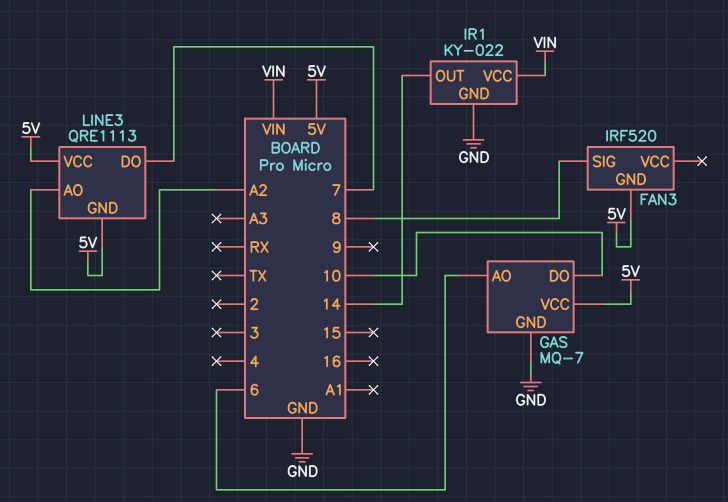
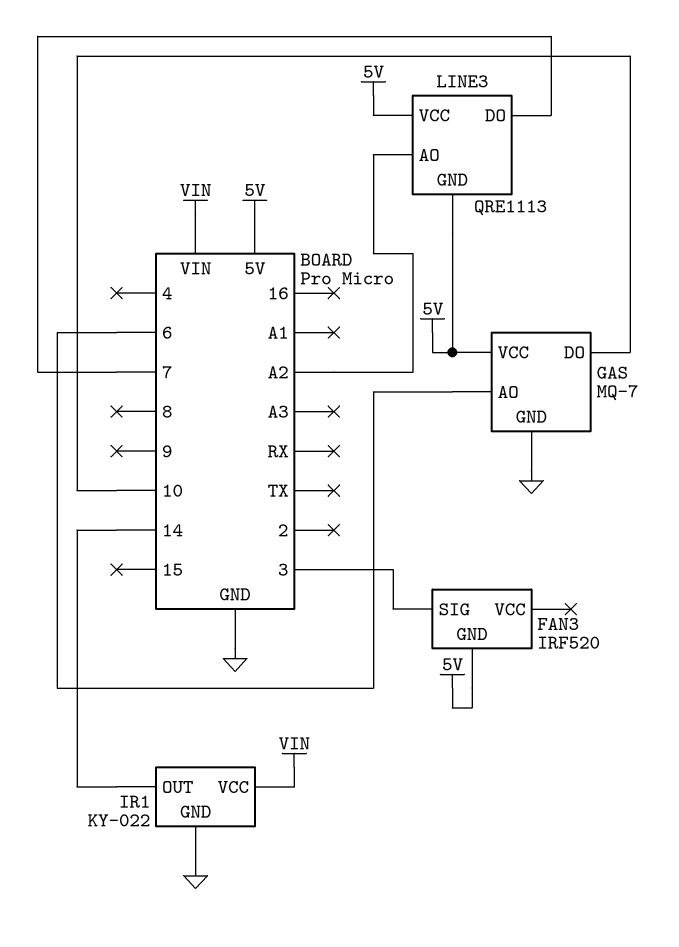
FAN3 pin SIG: 8 -> 3

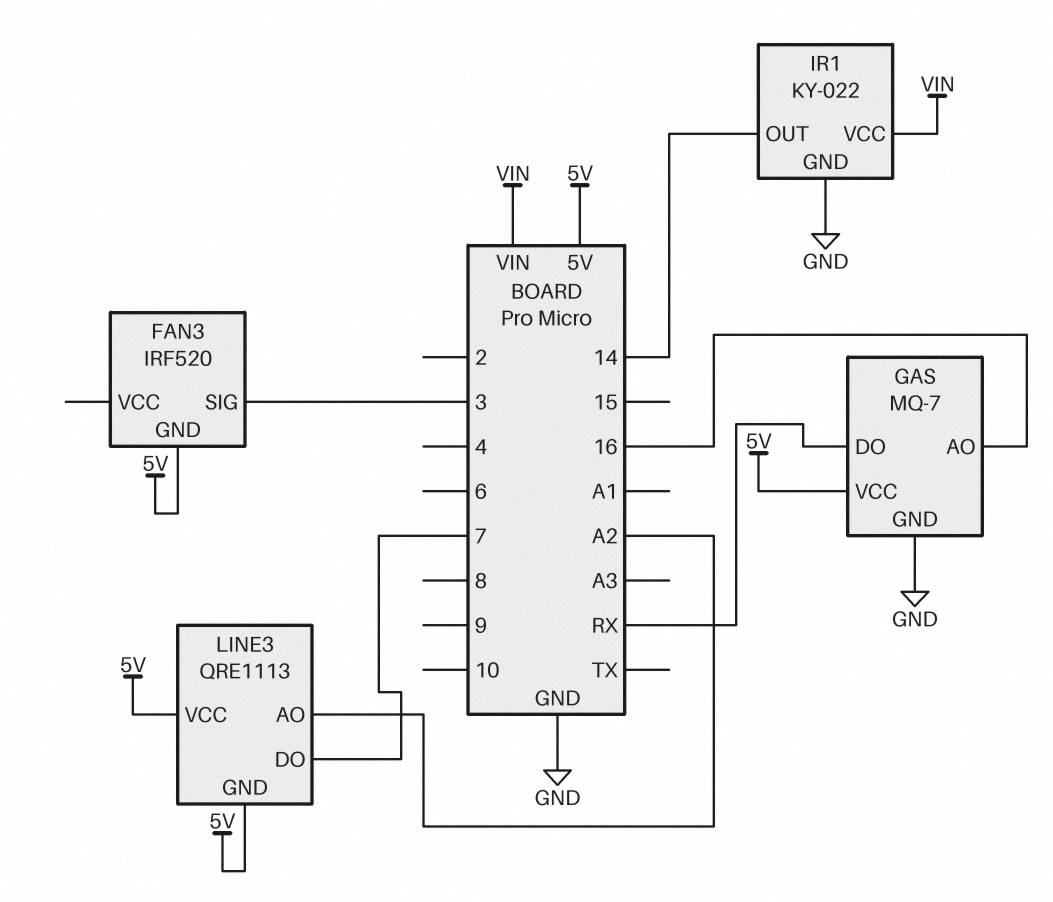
GAS pin AO: 6 -> 16
GAS pin DO: 10 -> RX

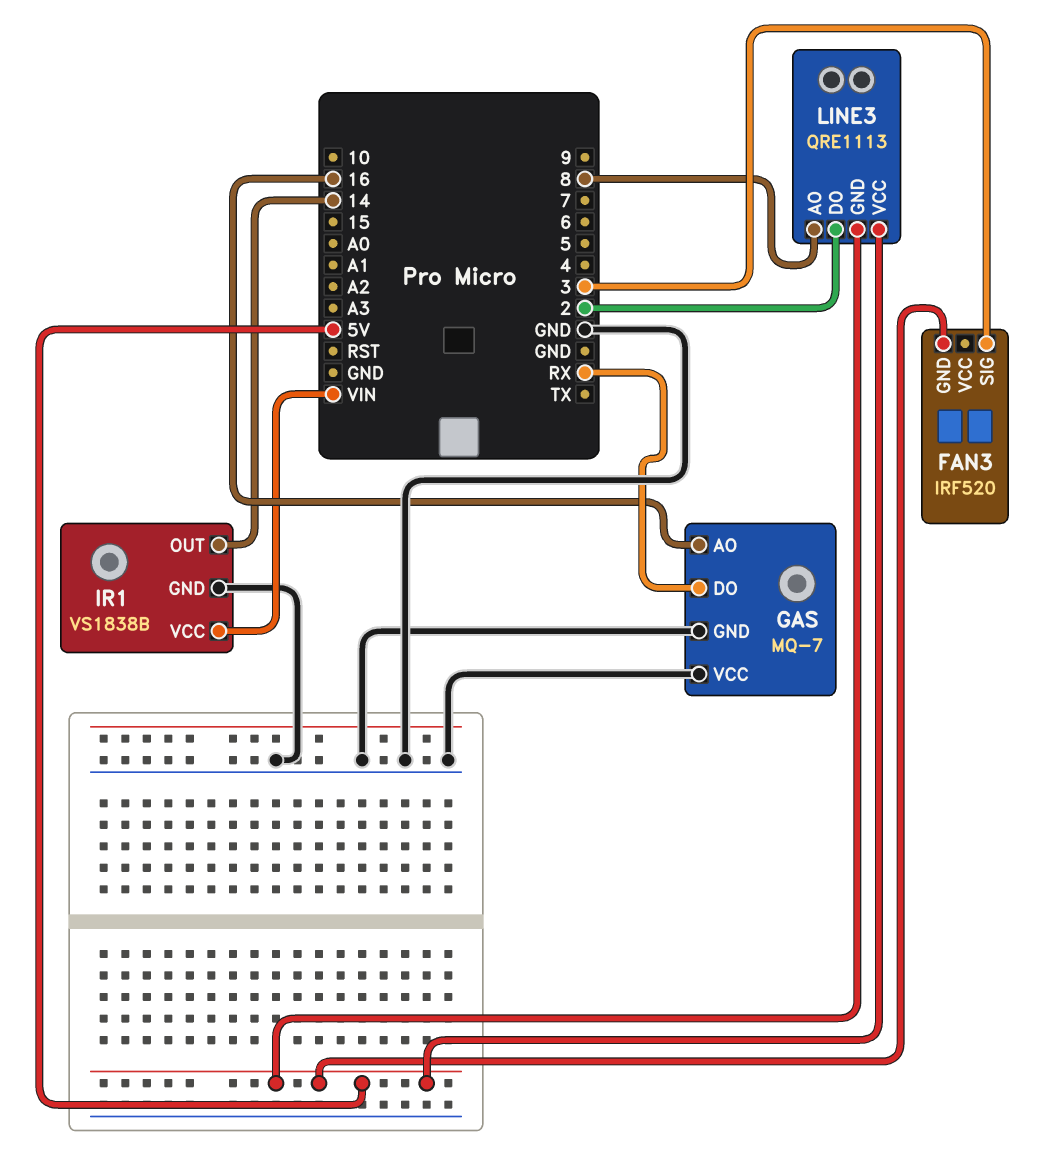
GAS pin VCC: 5V -> GND
IR1: KY-022 -> VS1838B
LINE3 pin AO: A2 -> 8
LINE3 pin DO: 7 -> 2

